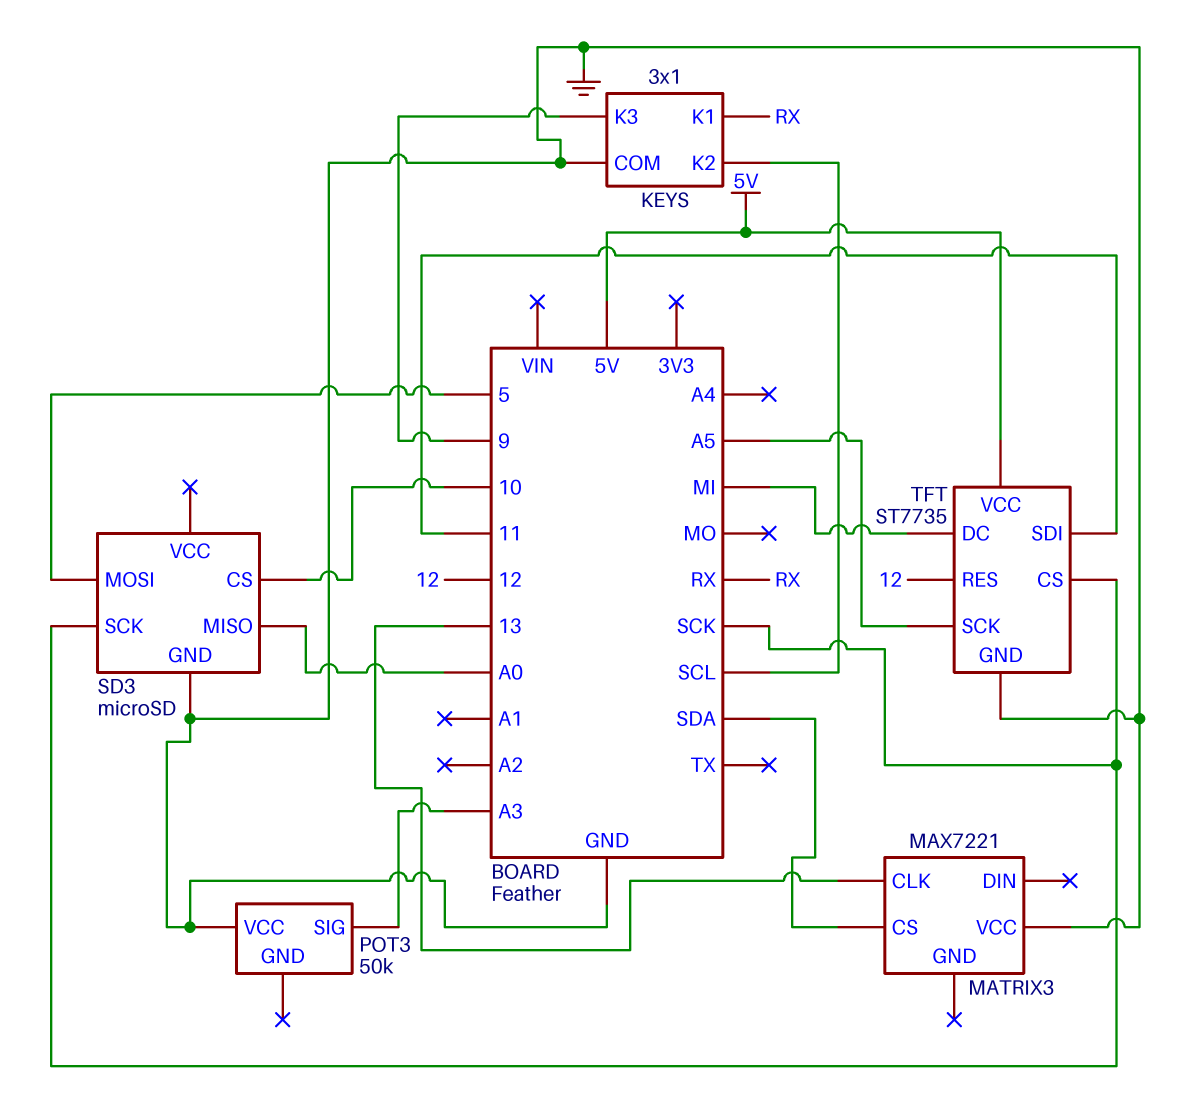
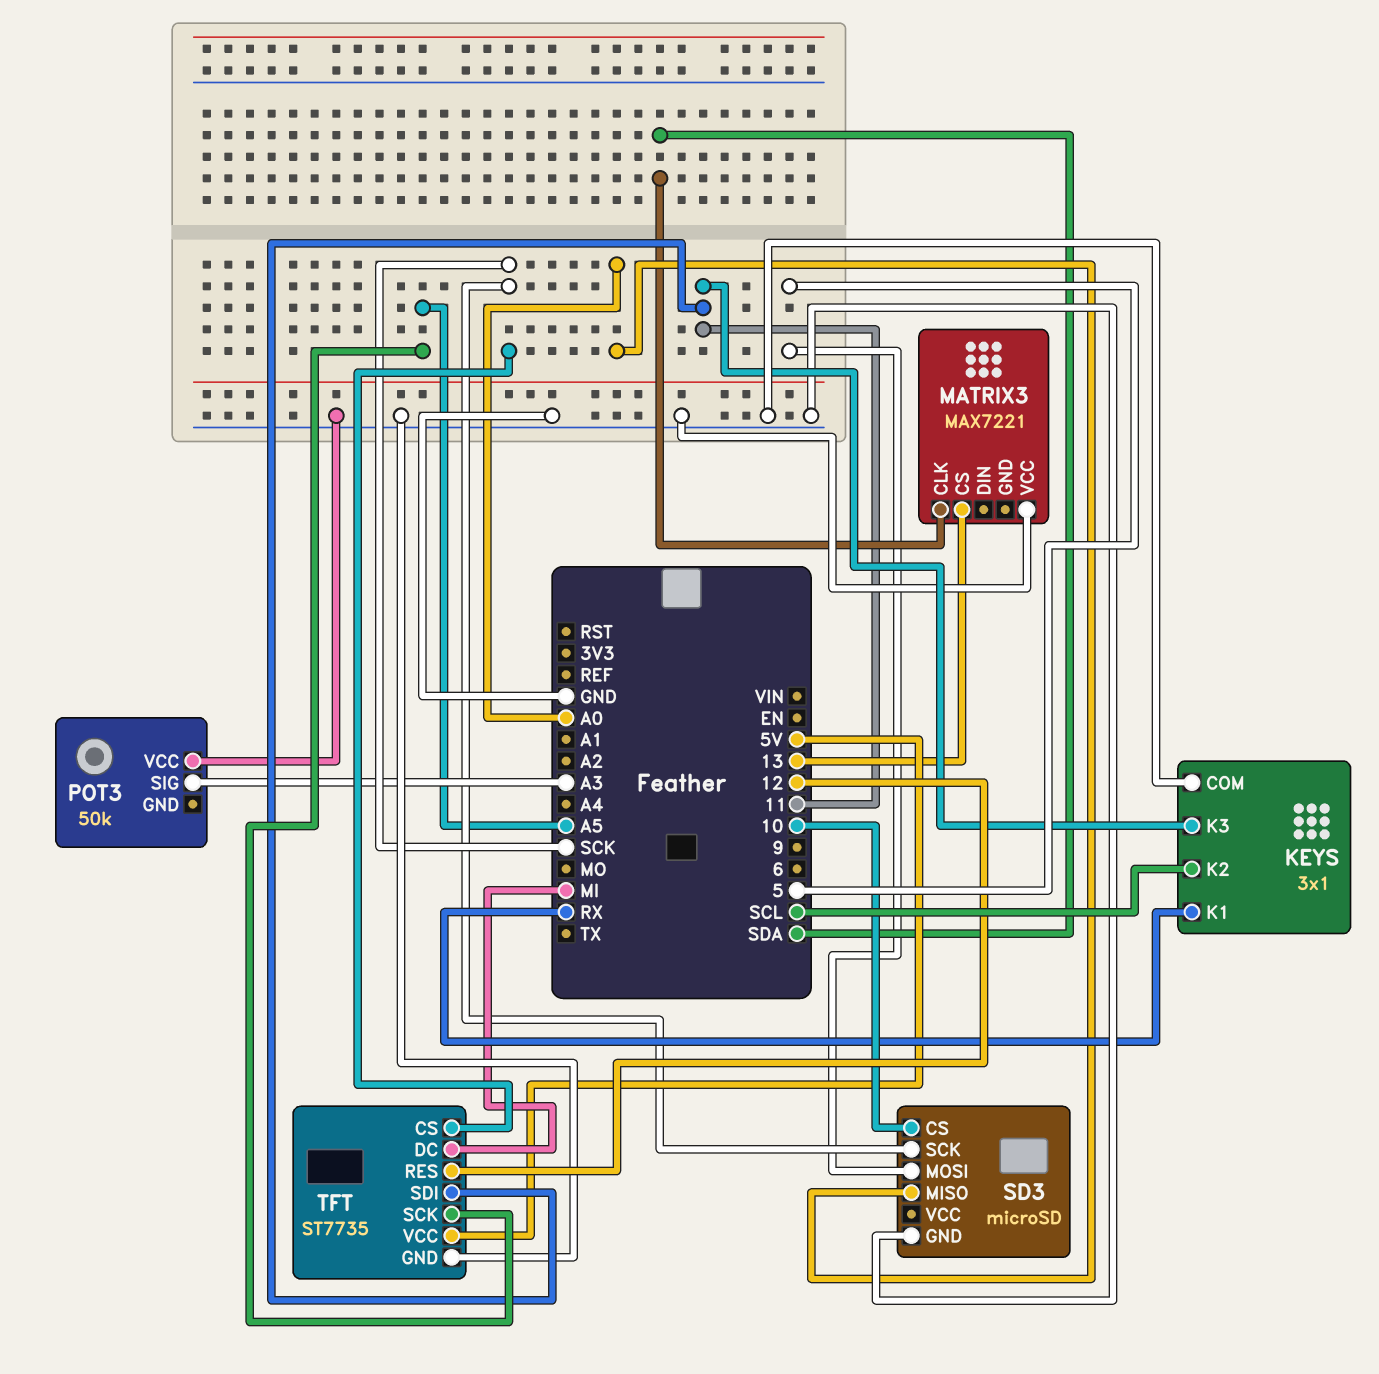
KEYS pin K3: 9 -> 11
MATRIX3 pin CLK: 13 -> SDA
MATRIX3 pin CS: SDA -> 13

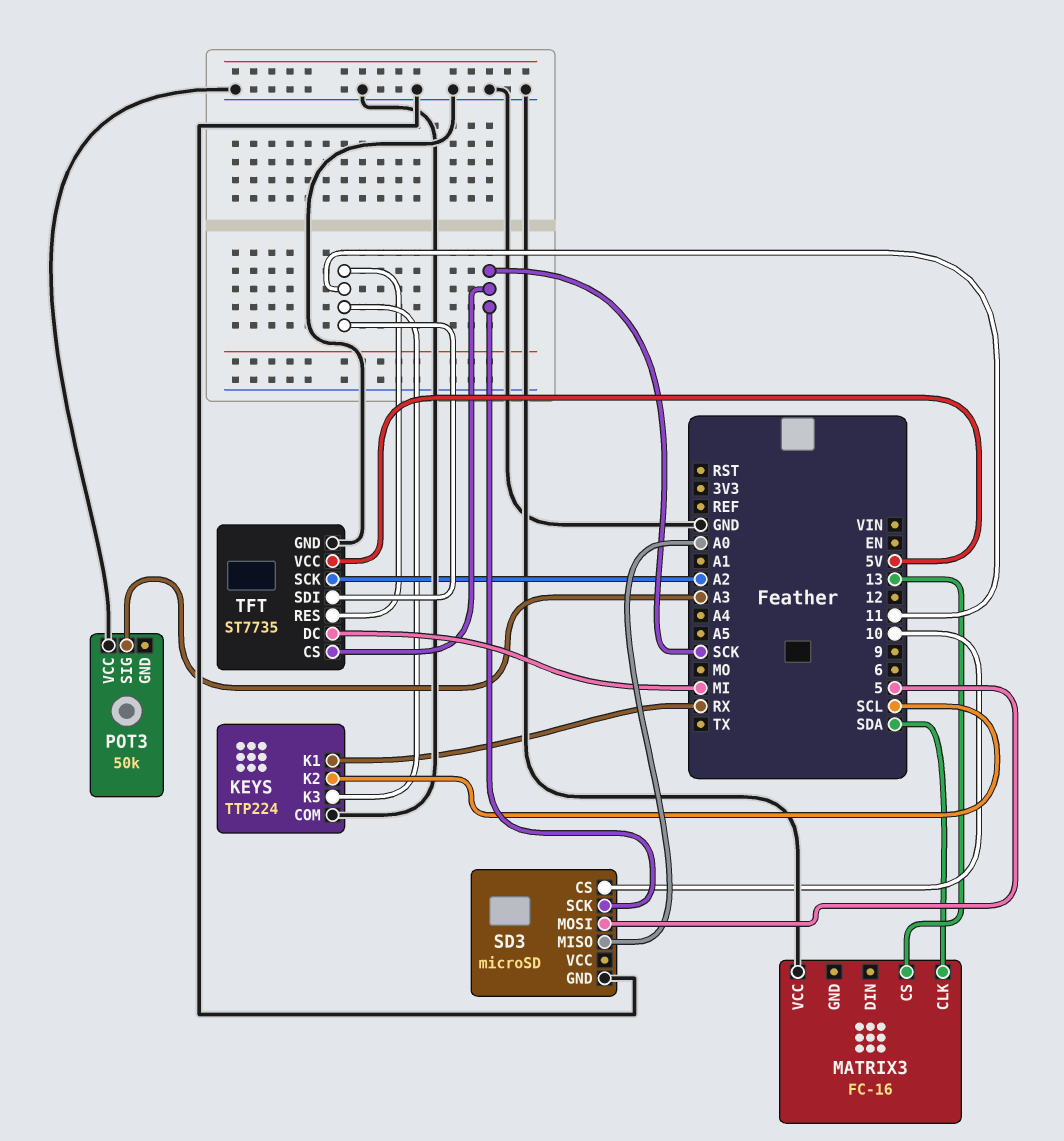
KEYS: 3x1 -> TTP224
MATRIX3: MAX7221 -> FC-16
TFT pin RES: 12 -> 11
TFT pin SCK: A5 -> A2

